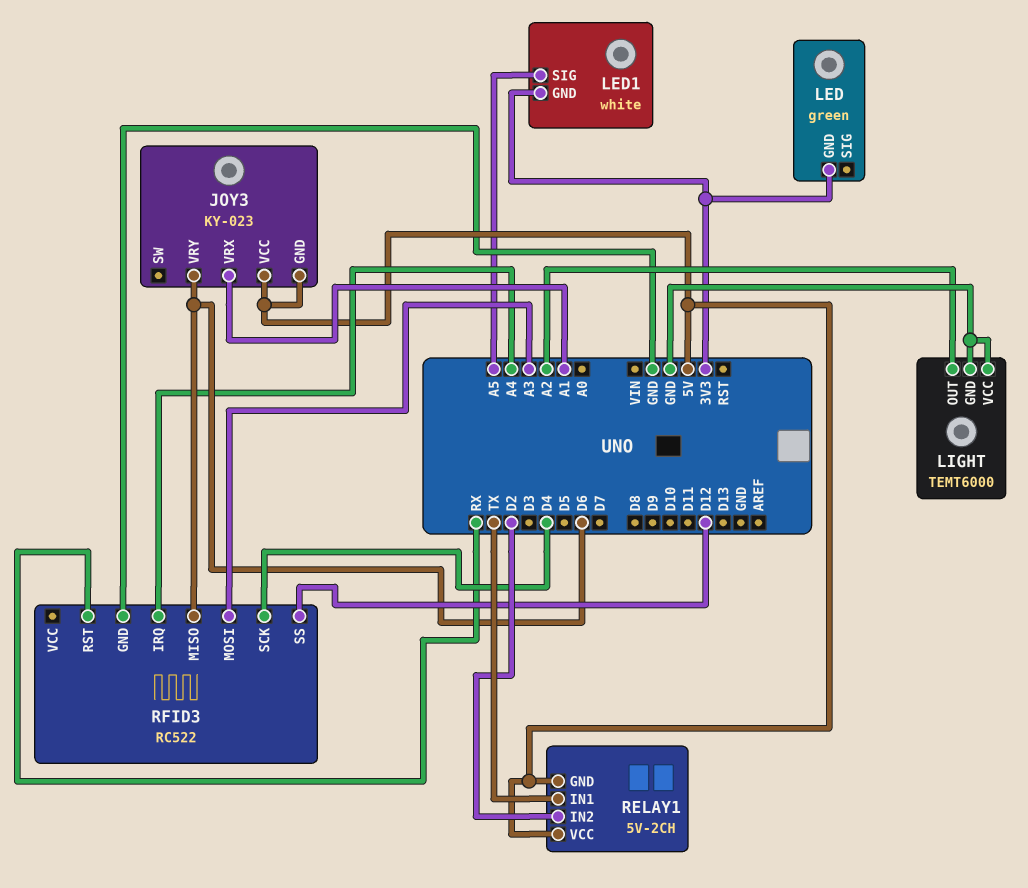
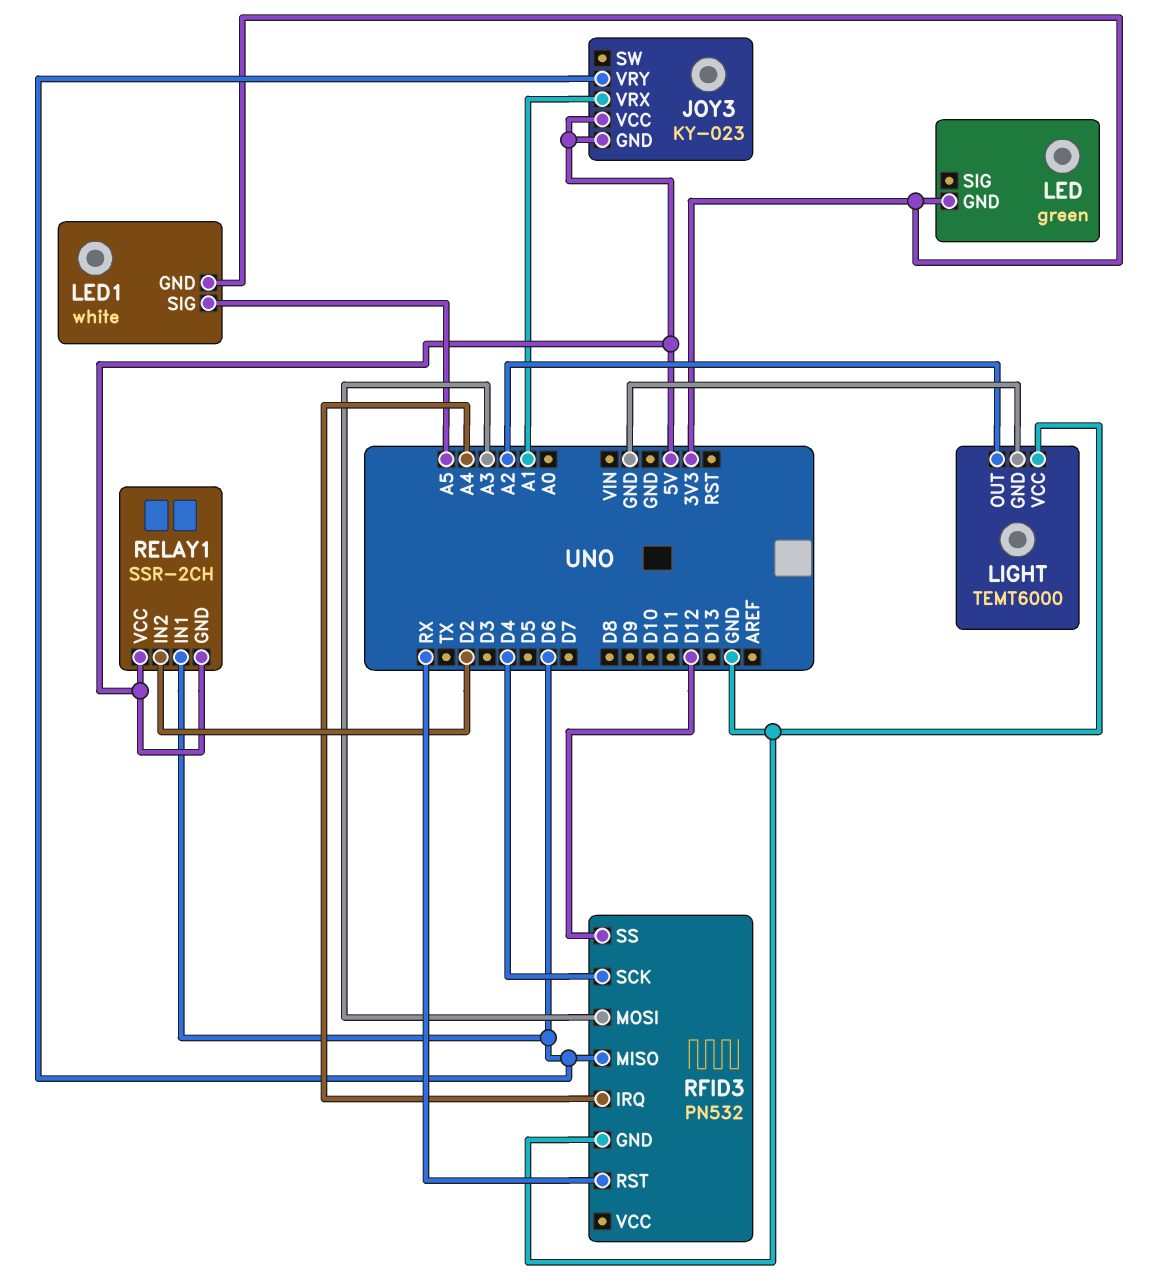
RELAY1: 5V-2CH -> SSR-2CH
RELAY1 pin IN1: TX -> D6
RFID3: RC522 -> PN532

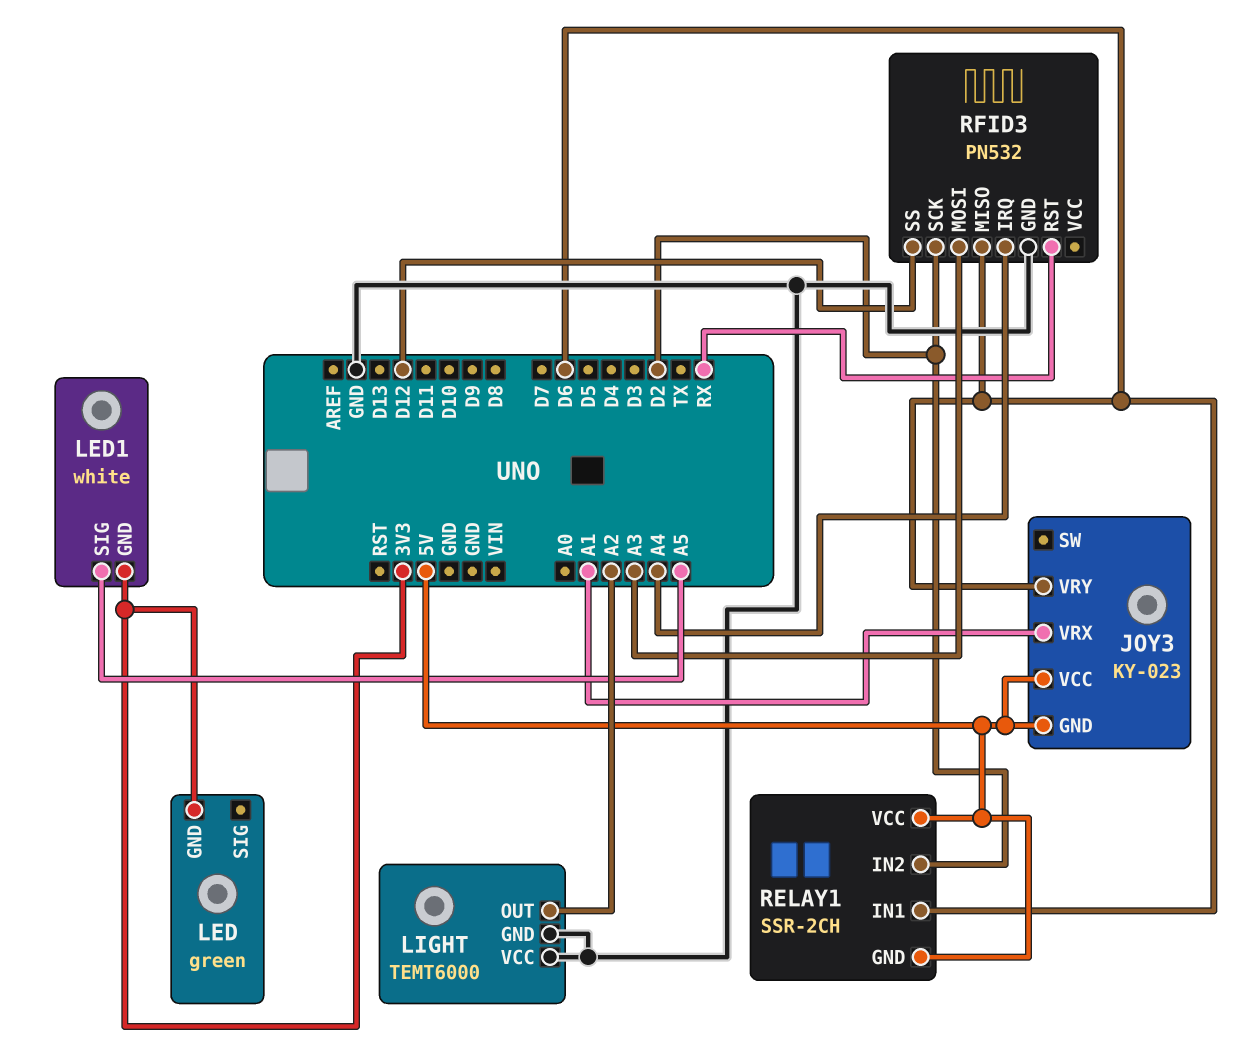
RFID3 pin SCK: D4 -> D2

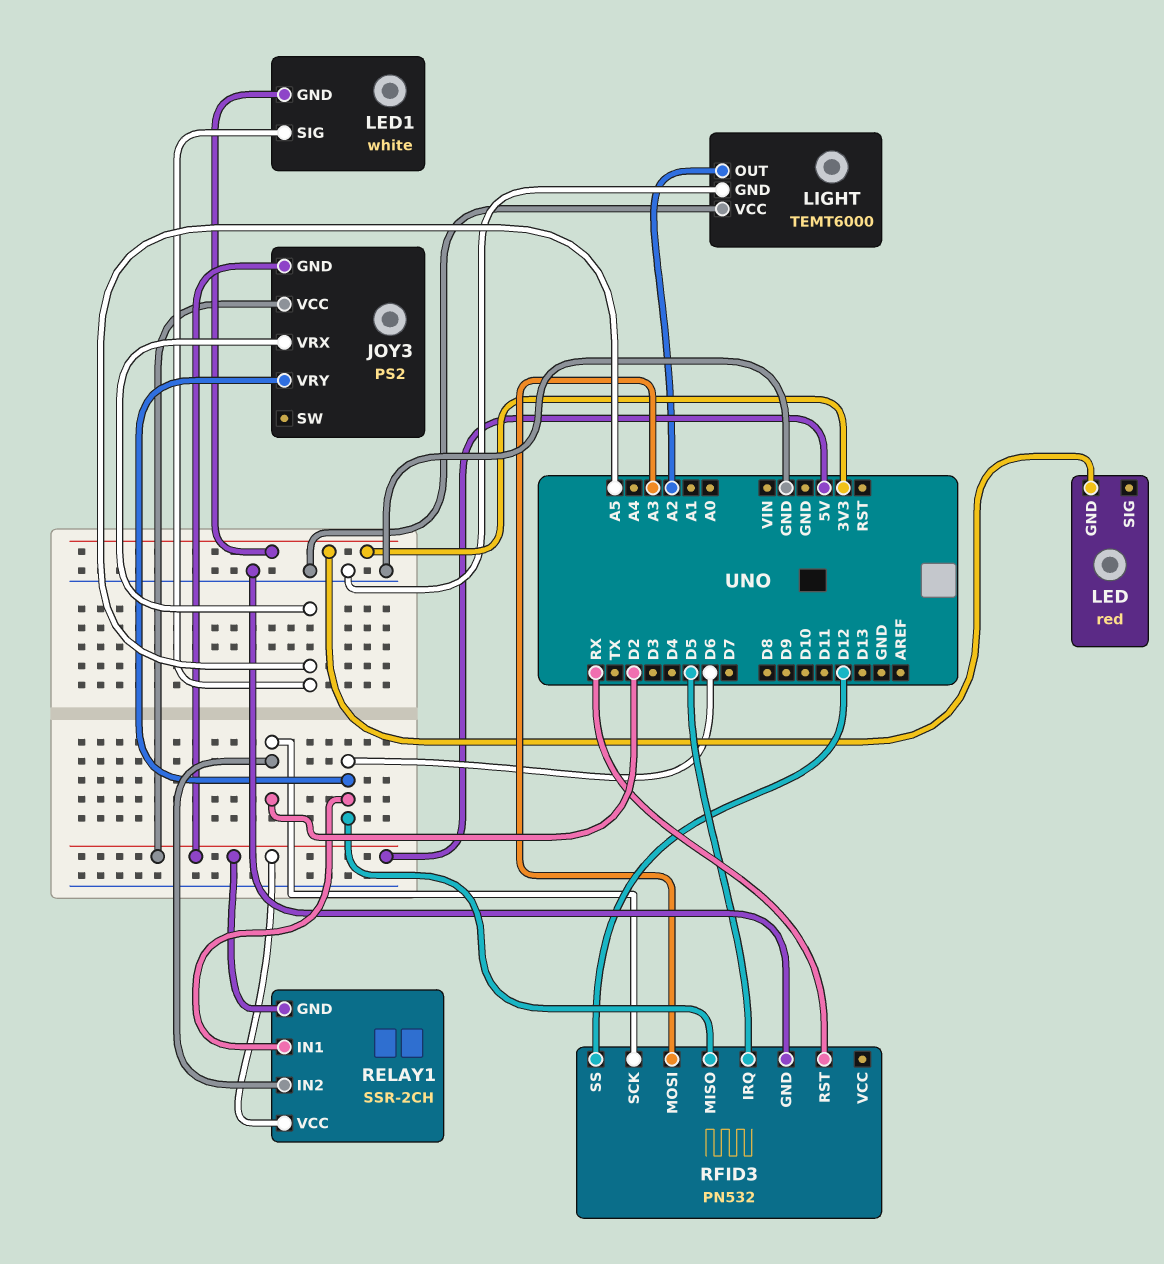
JOY3: KY-023 -> PS2
JOY3 pin VRX: A1 -> A5
LED: green -> red
RFID3 pin IRQ: A4 -> D5

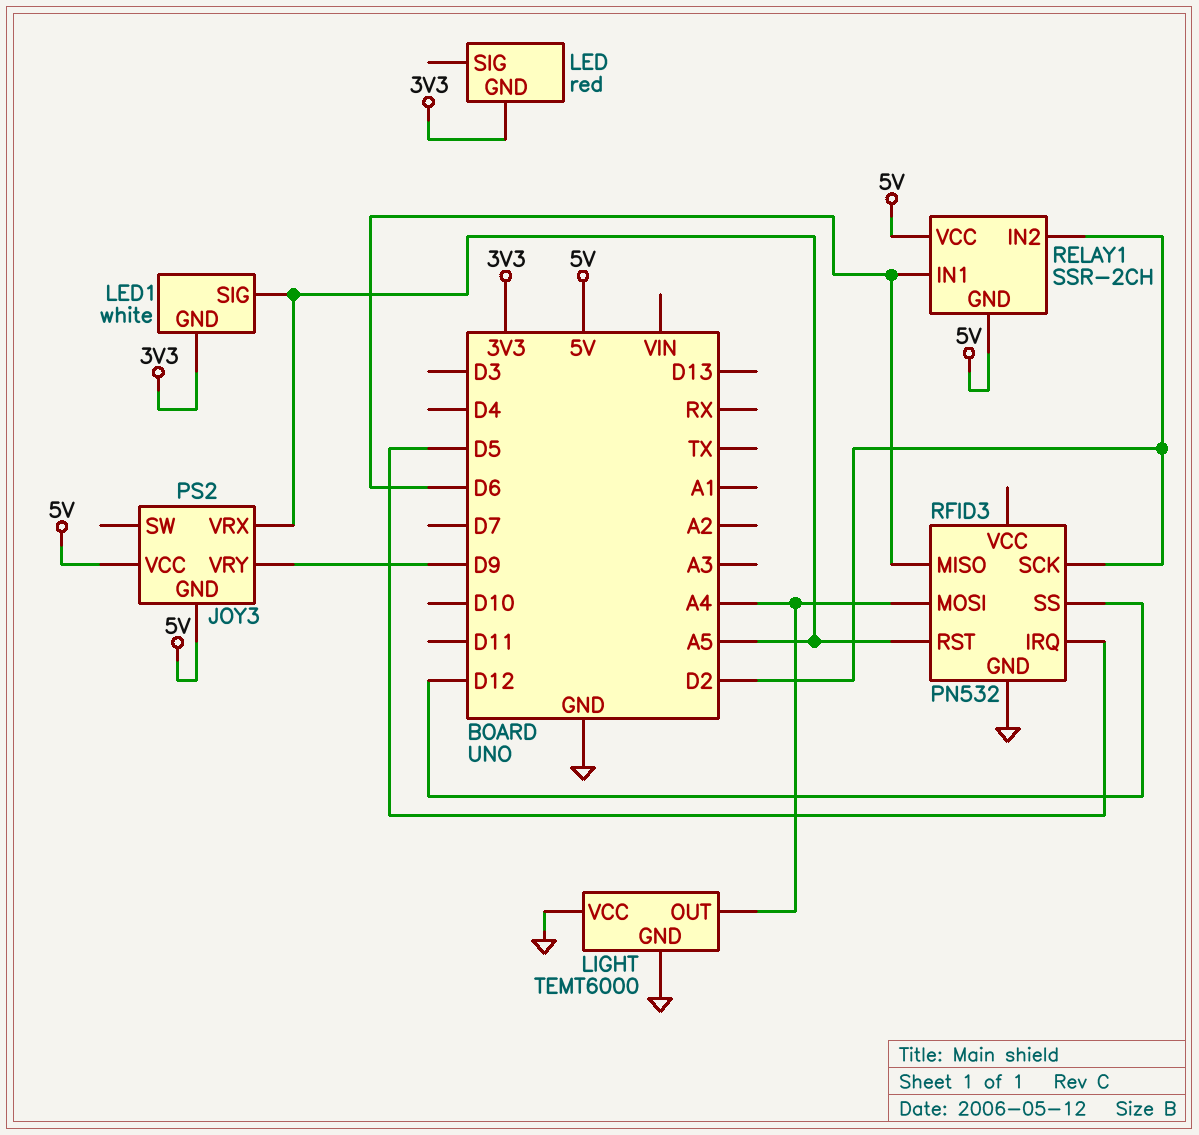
JOY3 pin VRY: D6 -> D9
LIGHT pin OUT: A2 -> A4
RFID3 pin MOSI: A3 -> A4
RFID3 pin RST: RX -> A5

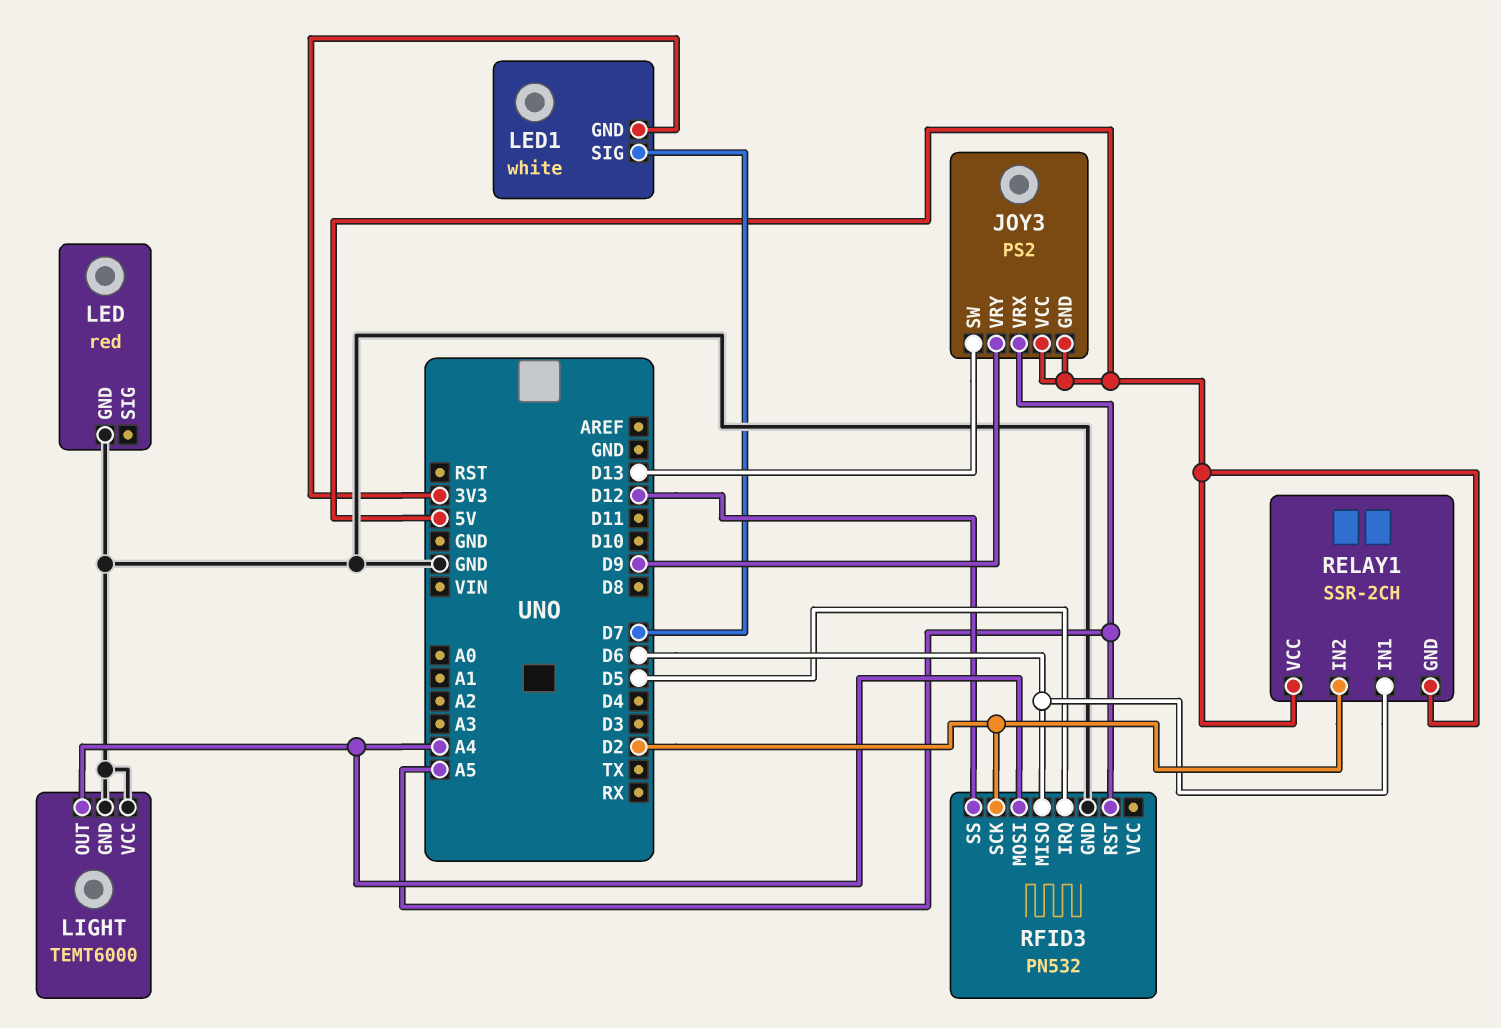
JOY3 pin SW: none -> D13
LED pin GND: 3V3 -> GND
LED1 pin SIG: A5 -> D7

